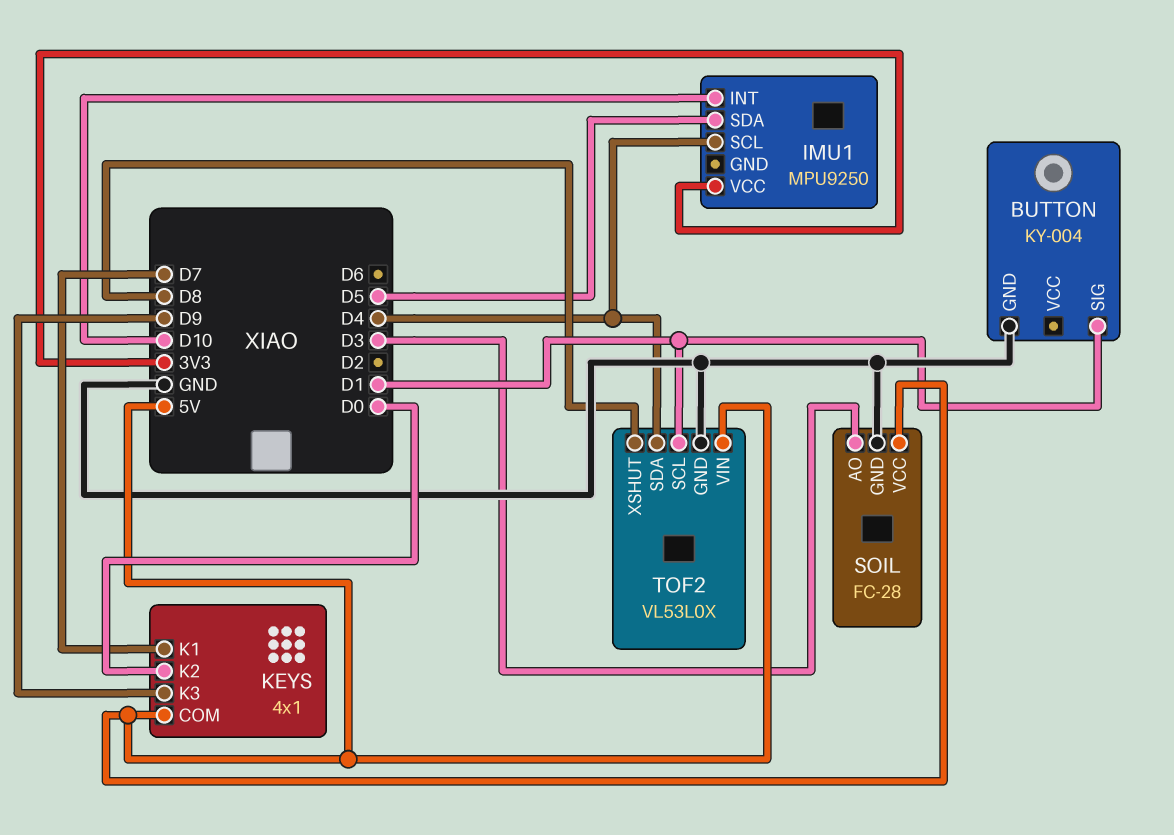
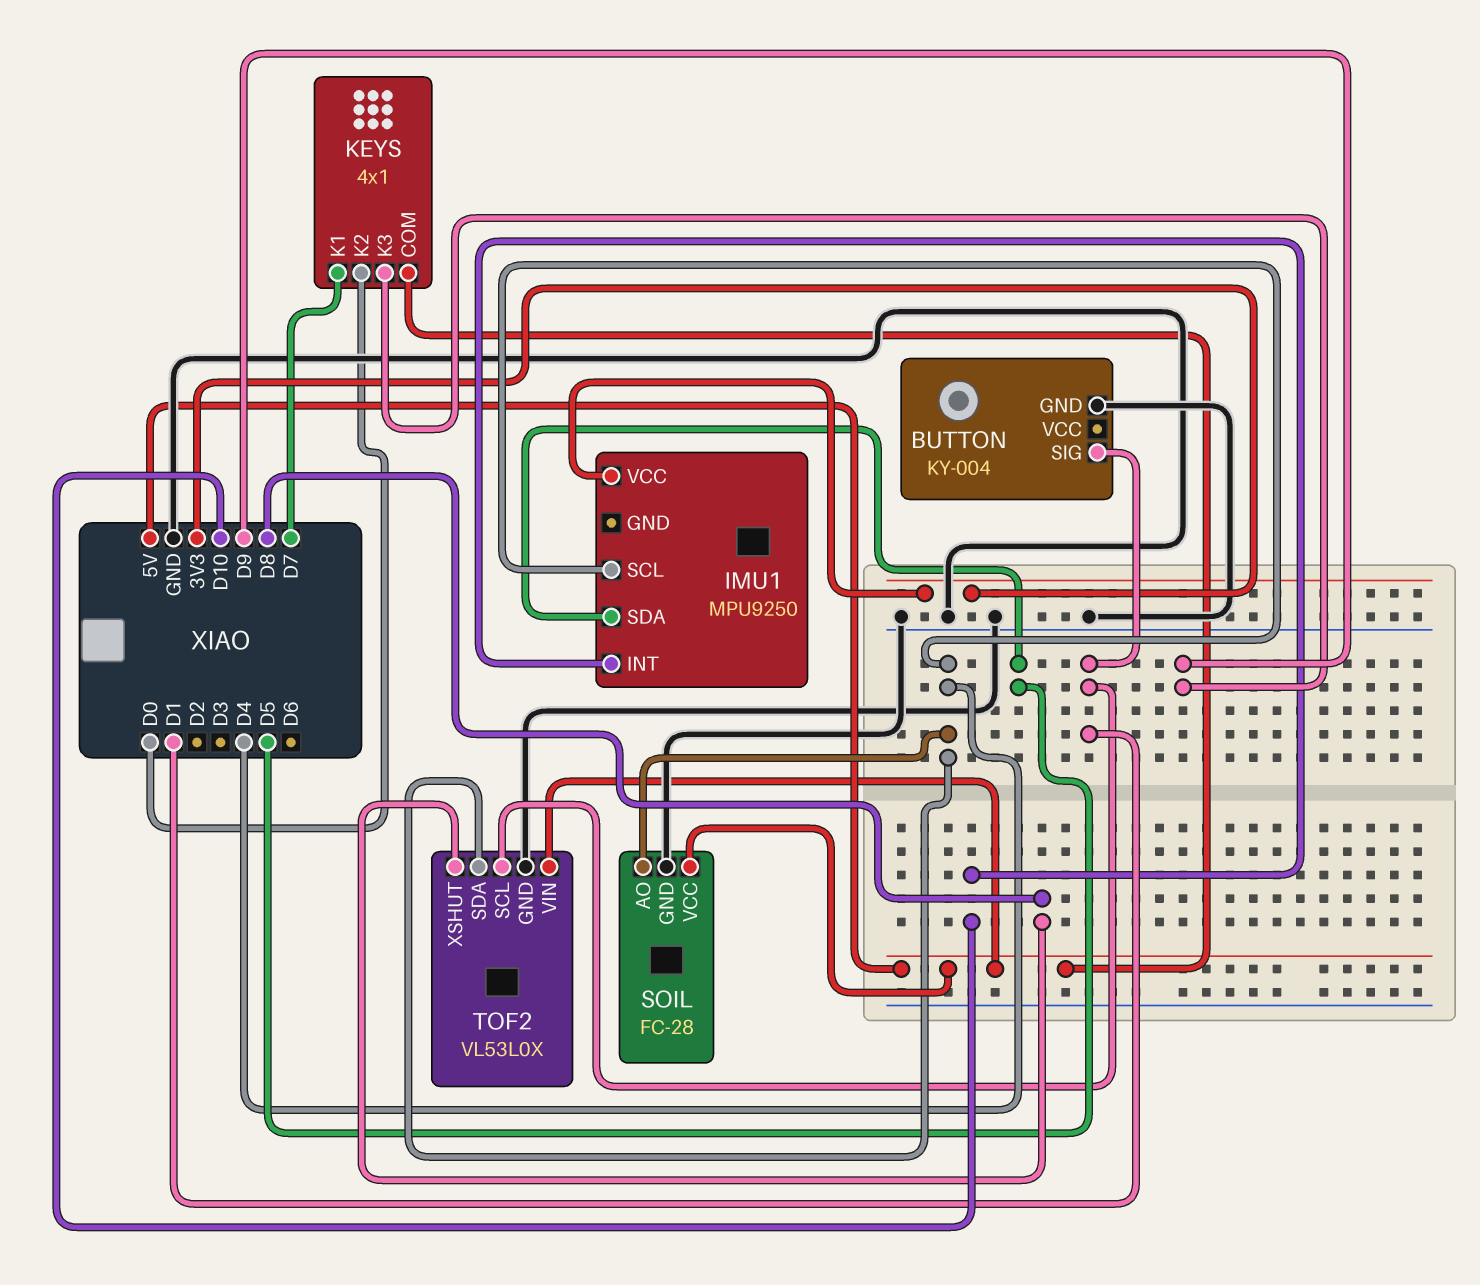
SOIL pin AO: D3 -> D4

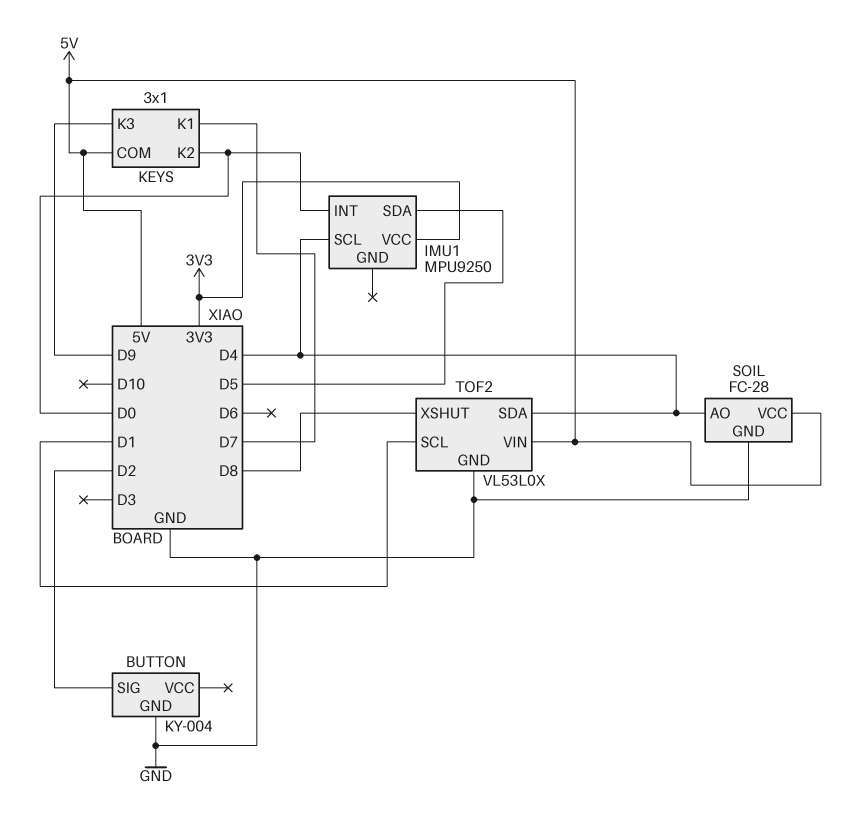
BUTTON pin SIG: D1 -> D2
IMU1 pin INT: D10 -> D0
KEYS: 4x1 -> 3x1

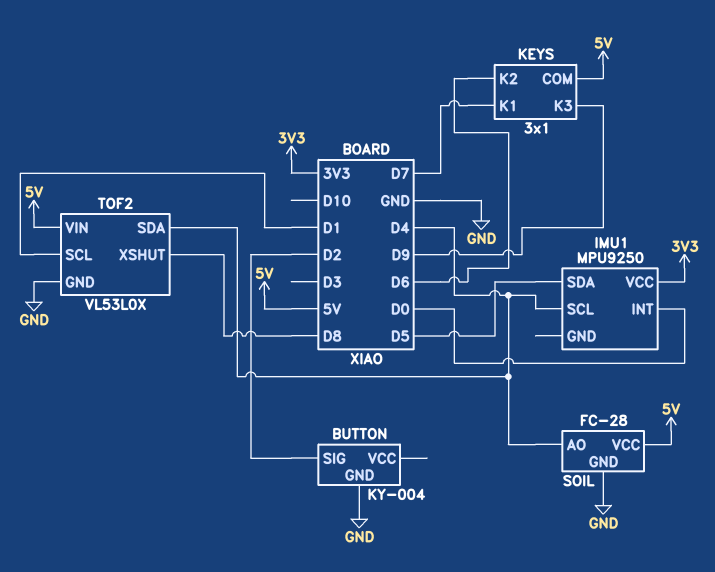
KEYS pin K2: D0 -> D6

